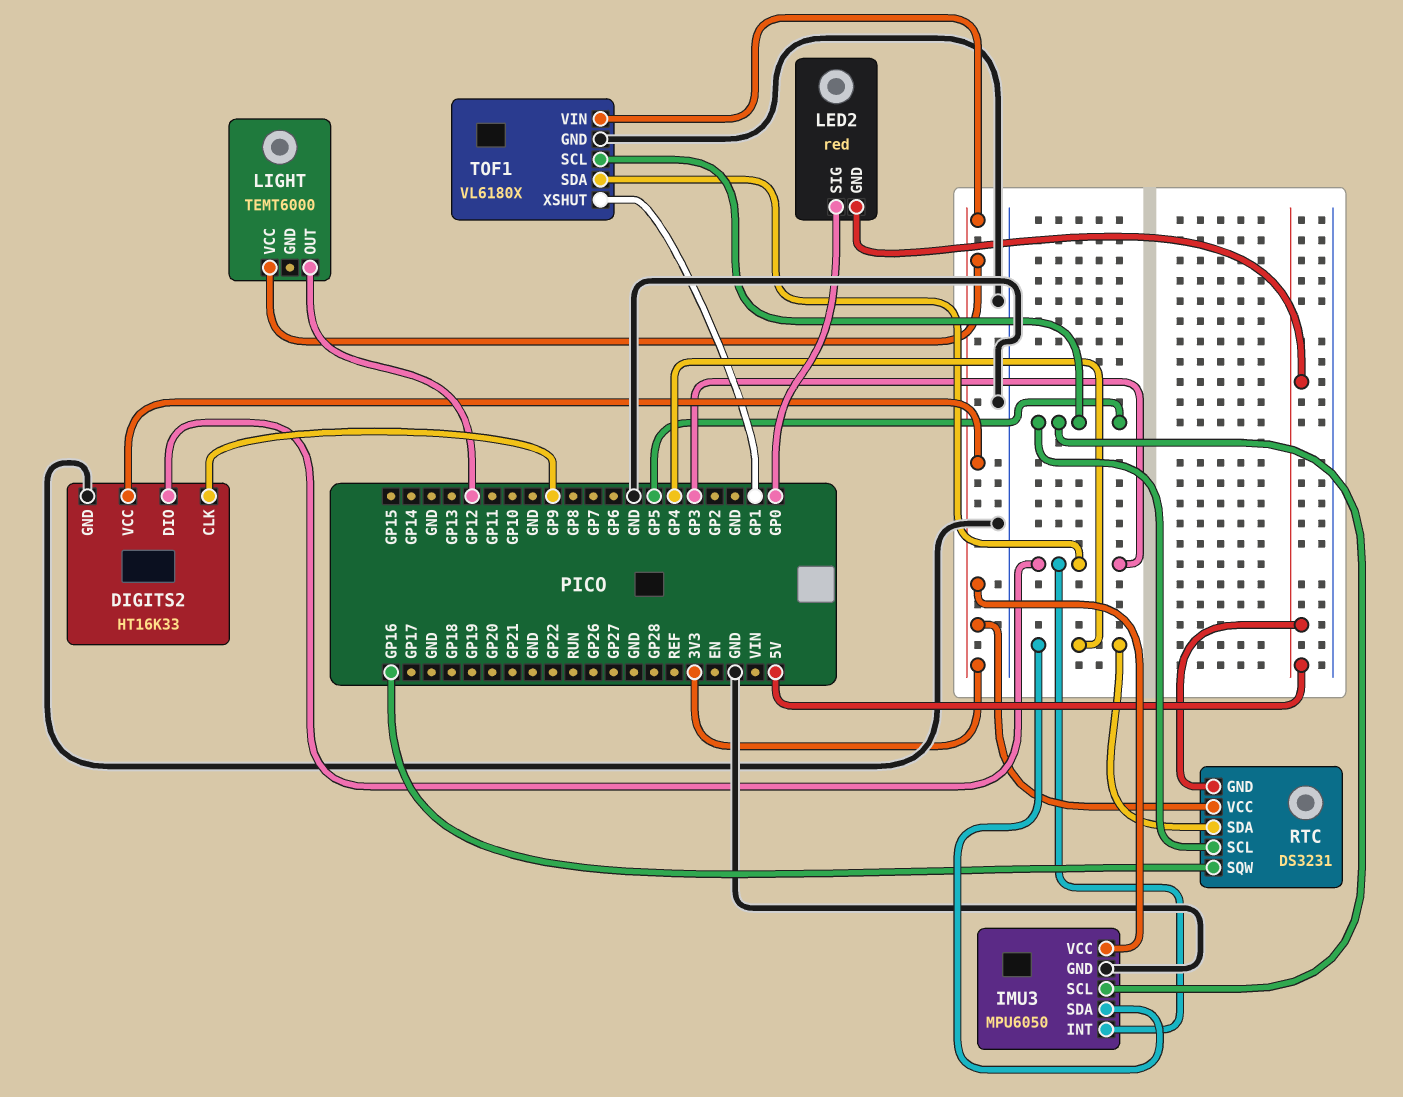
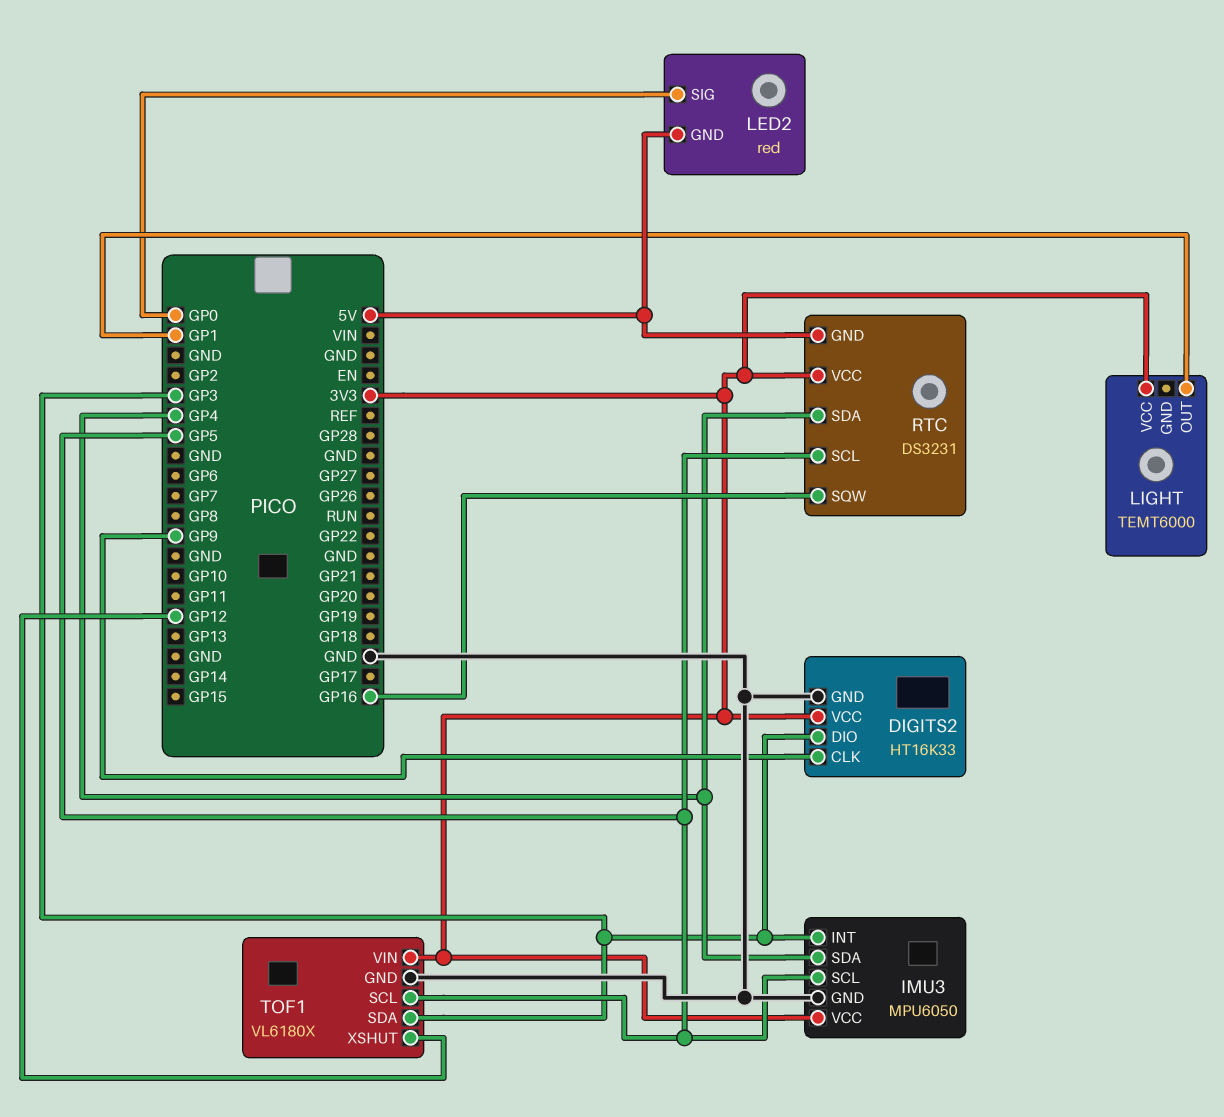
LIGHT pin OUT: GP12 -> GP1
TOF1 pin XSHUT: GP1 -> GP12

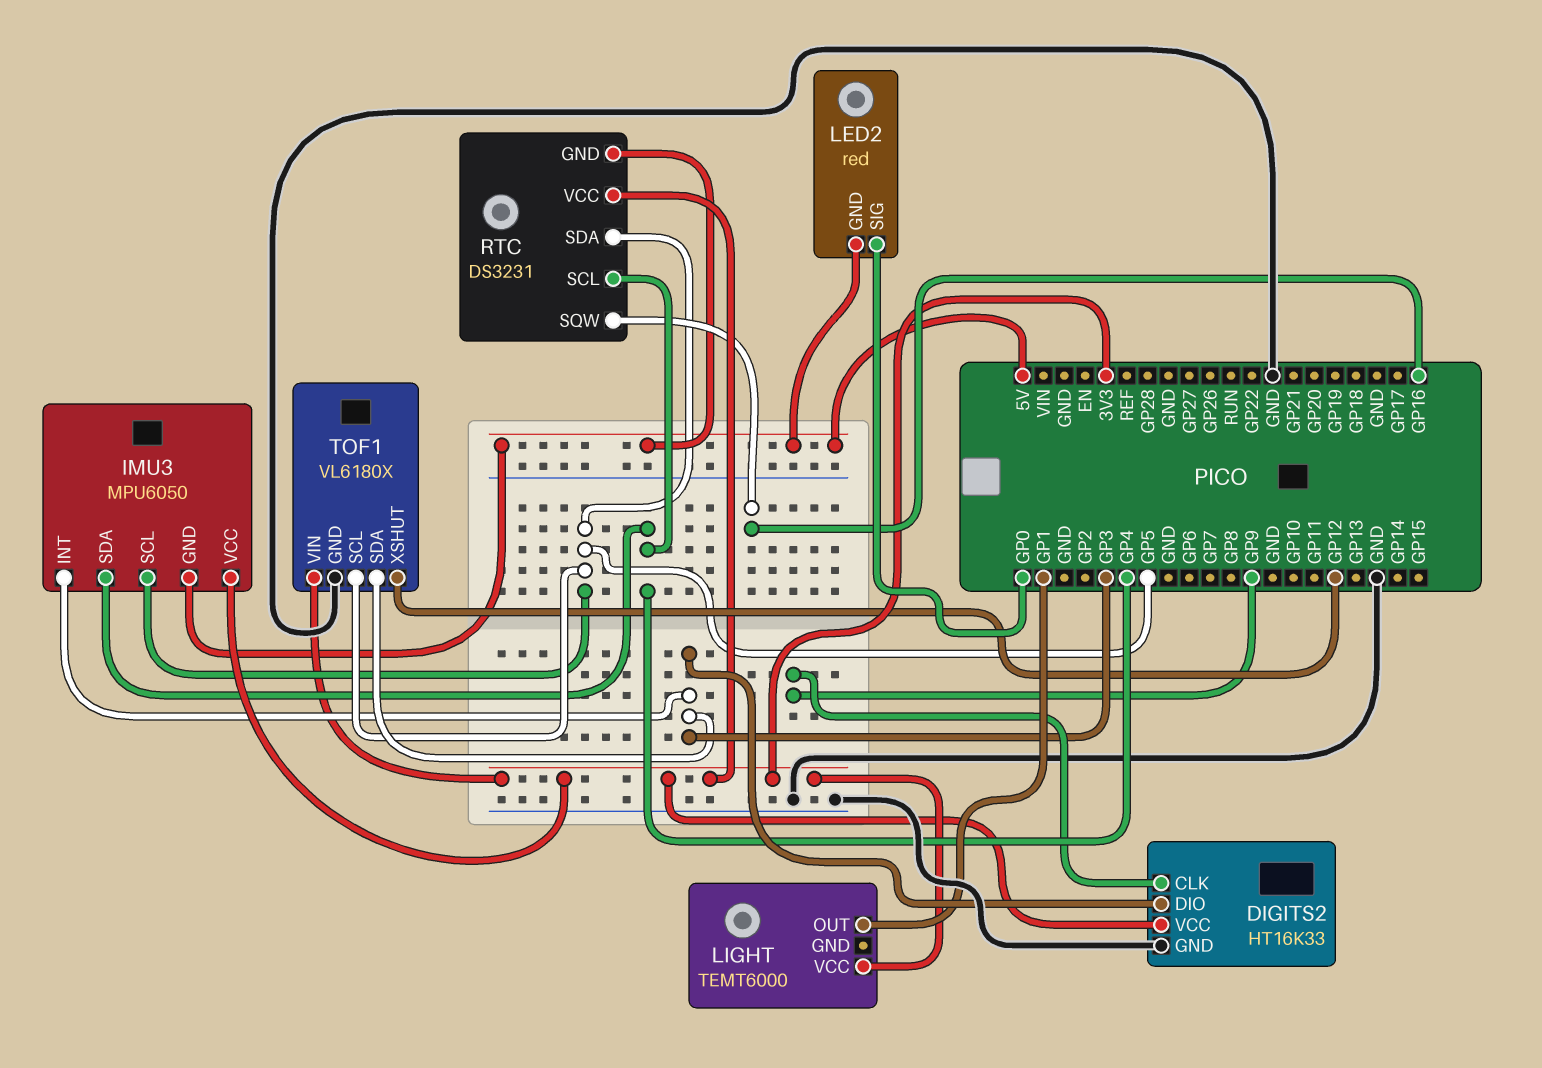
IMU3 pin GND: GND -> 5V
RTC pin SCL: GP5 -> GP4
RTC pin SDA: GP4 -> GP5

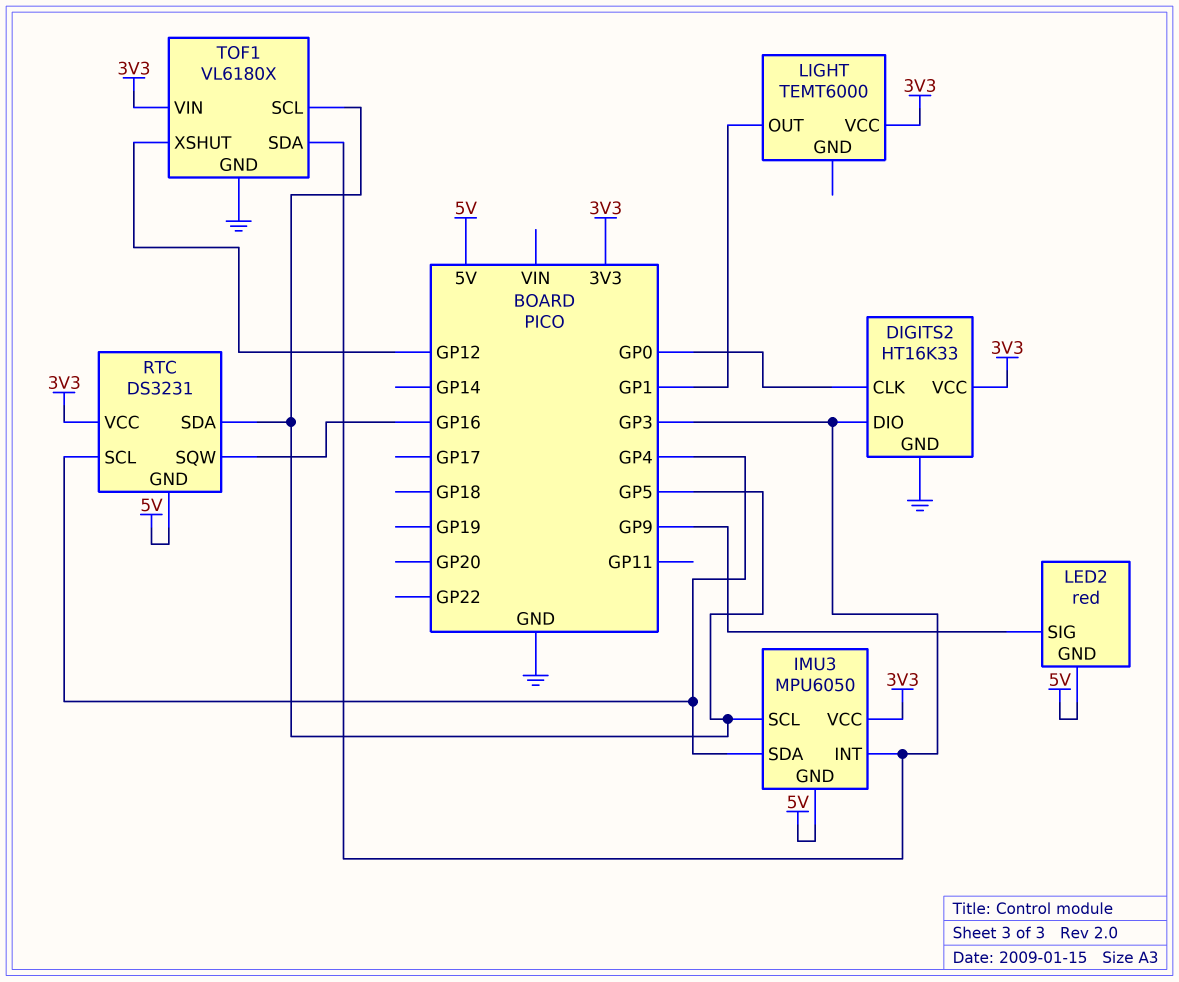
DIGITS2 pin CLK: GP9 -> GP0
LED2 pin SIG: GP0 -> GP9

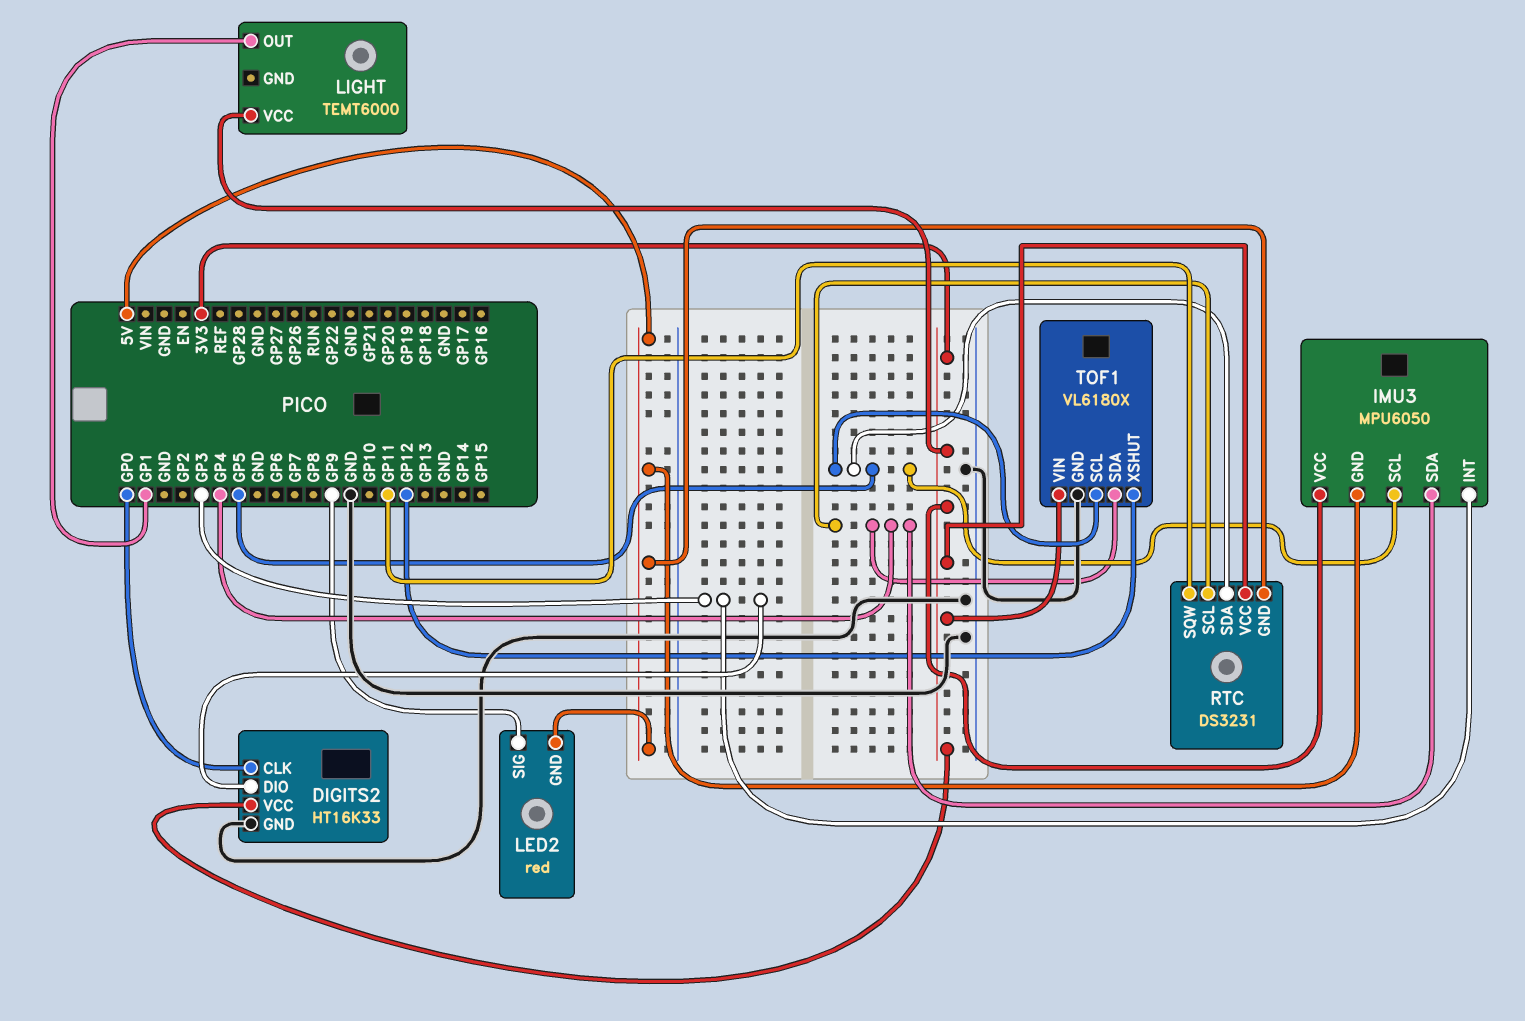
RTC pin SQW: GP16 -> GP11
TOF1 pin SDA: GP3 -> GP4

